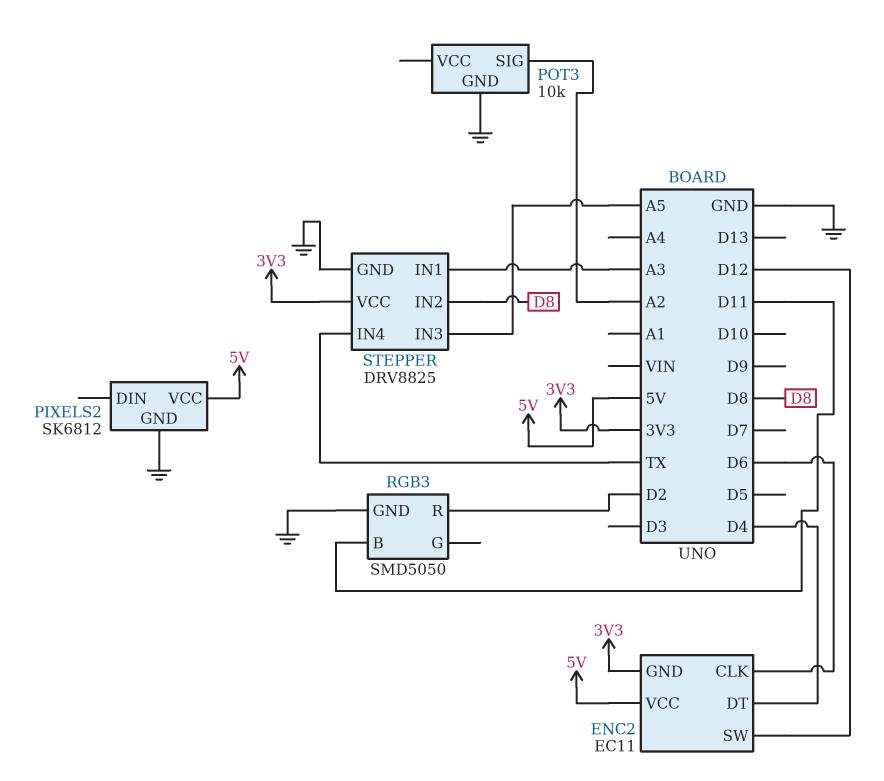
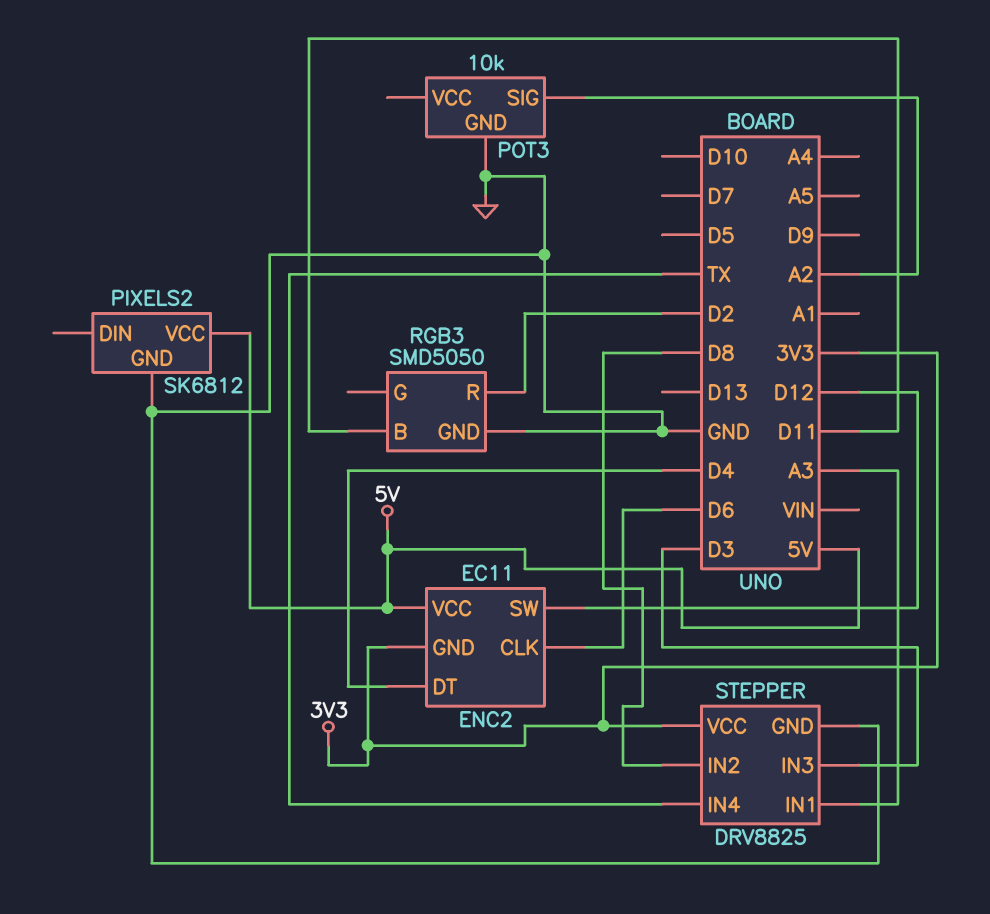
STEPPER pin IN3: A5 -> D3

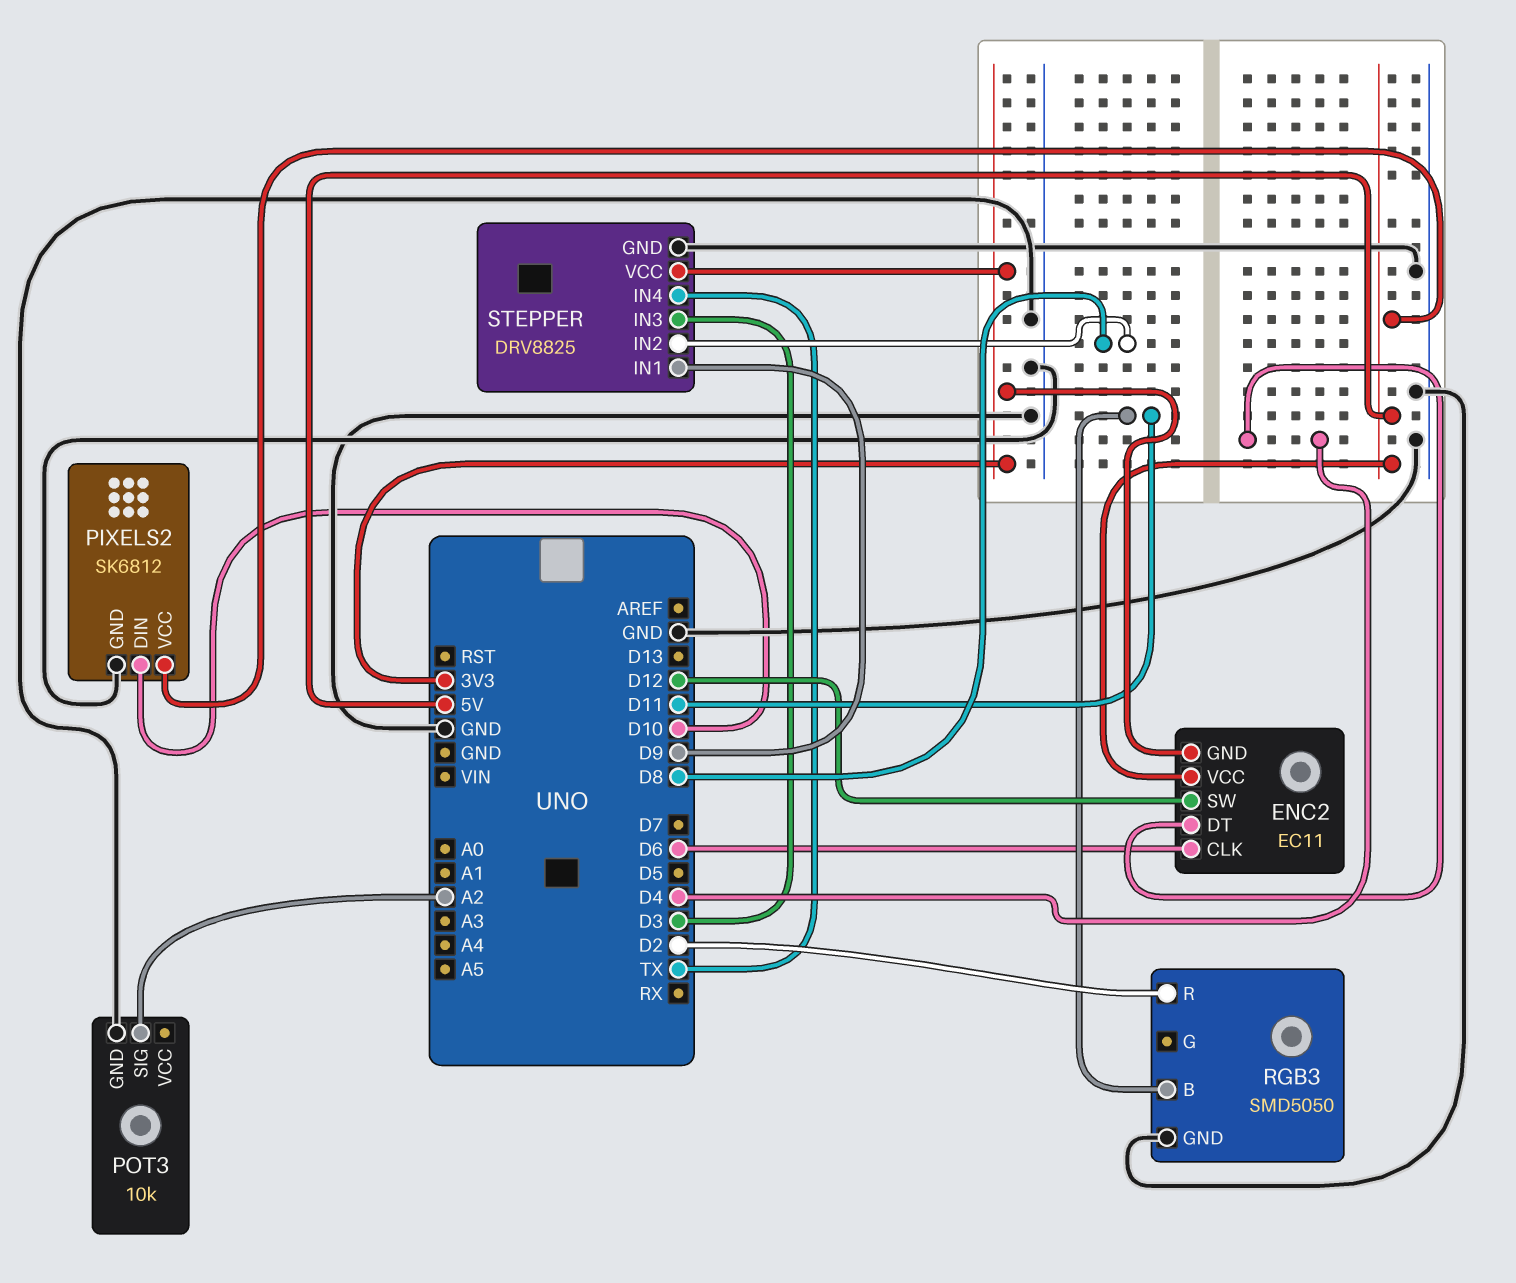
PIXELS2 pin DIN: none -> D10
STEPPER pin IN1: A3 -> D9

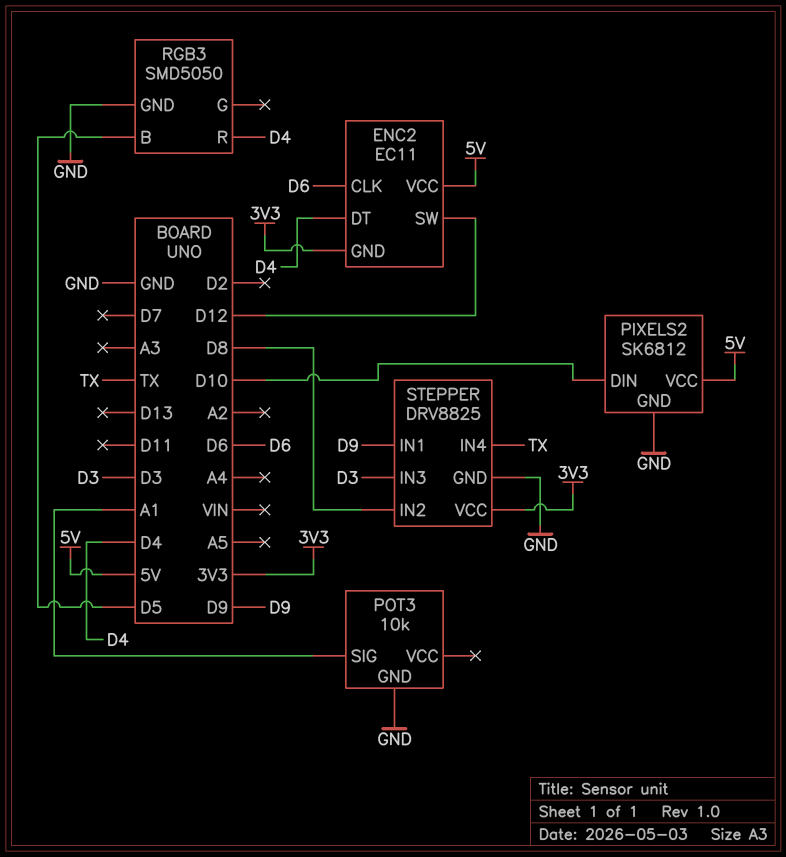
POT3 pin SIG: A2 -> A1
RGB3 pin B: D11 -> D5
RGB3 pin R: D2 -> D4

